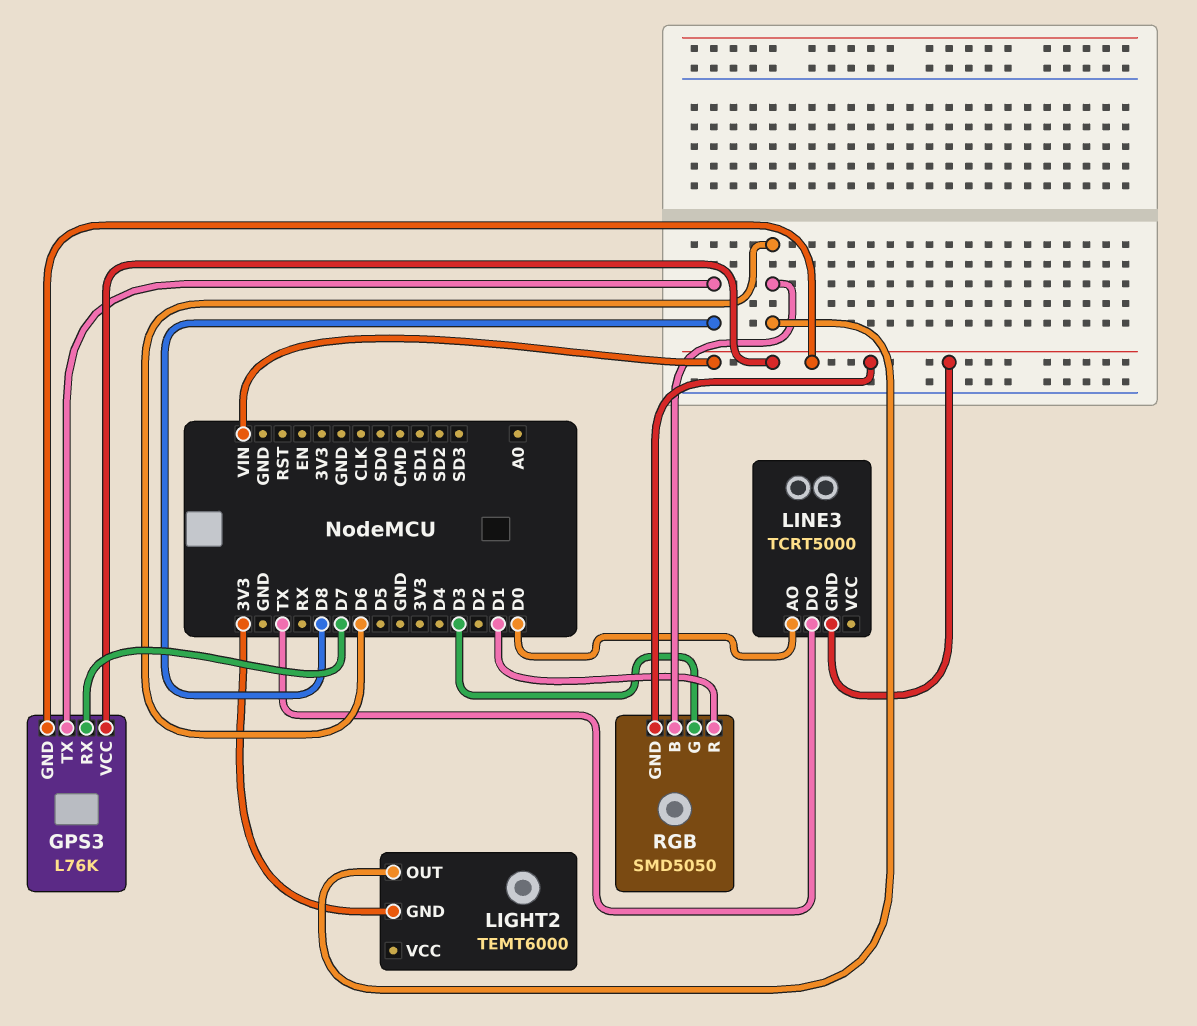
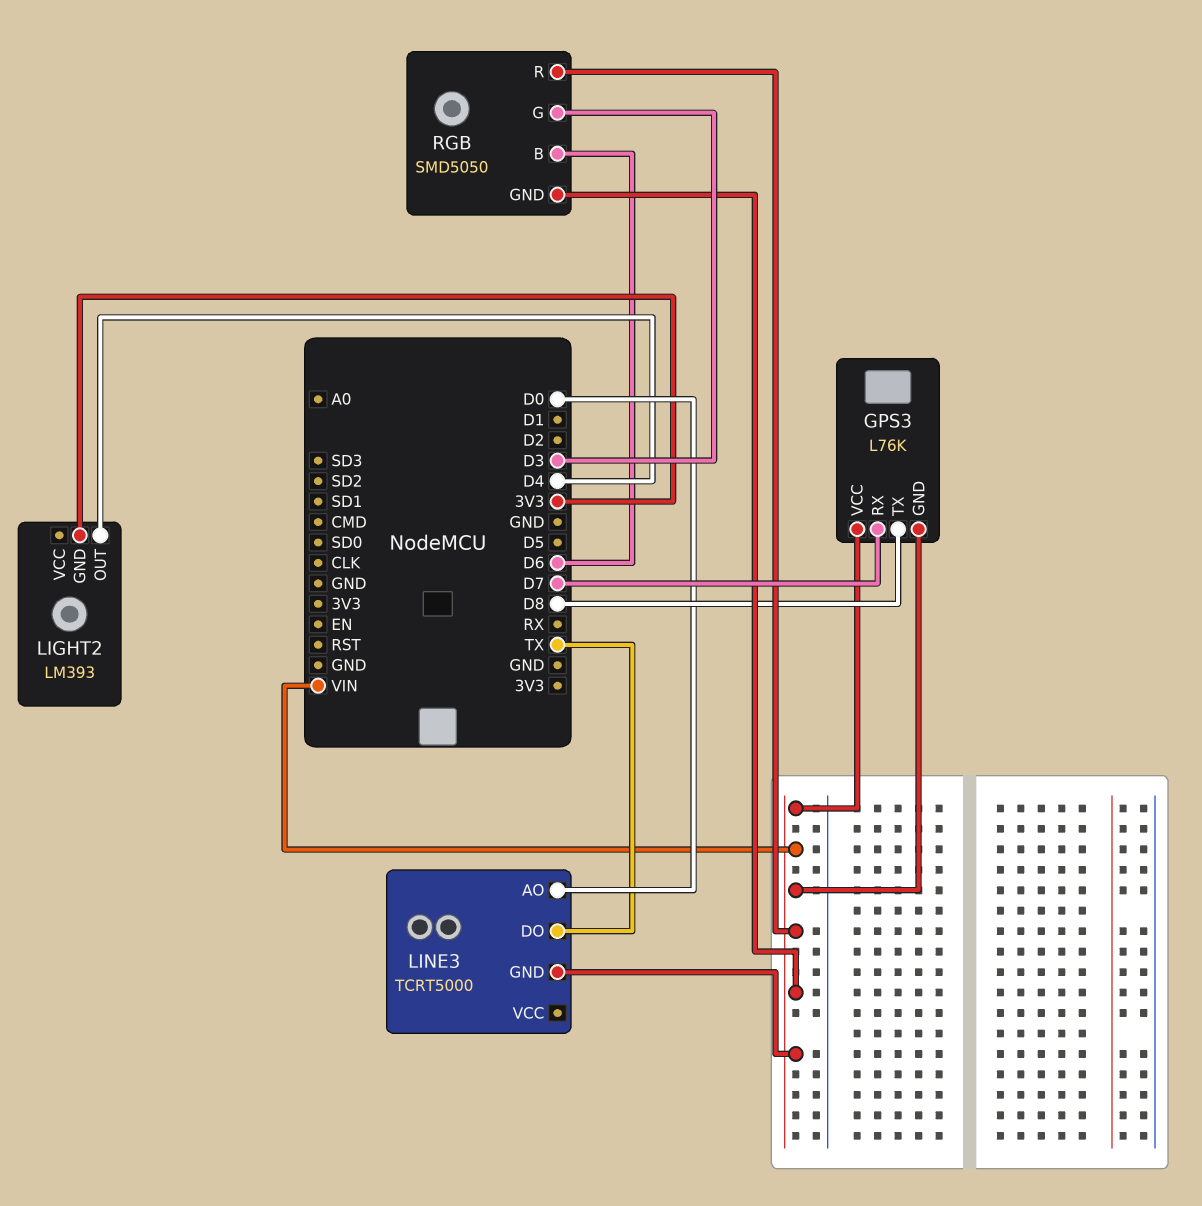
LIGHT2: TEMT6000 -> LM393
LIGHT2 pin OUT: D6 -> D4
RGB pin R: D1 -> VIN

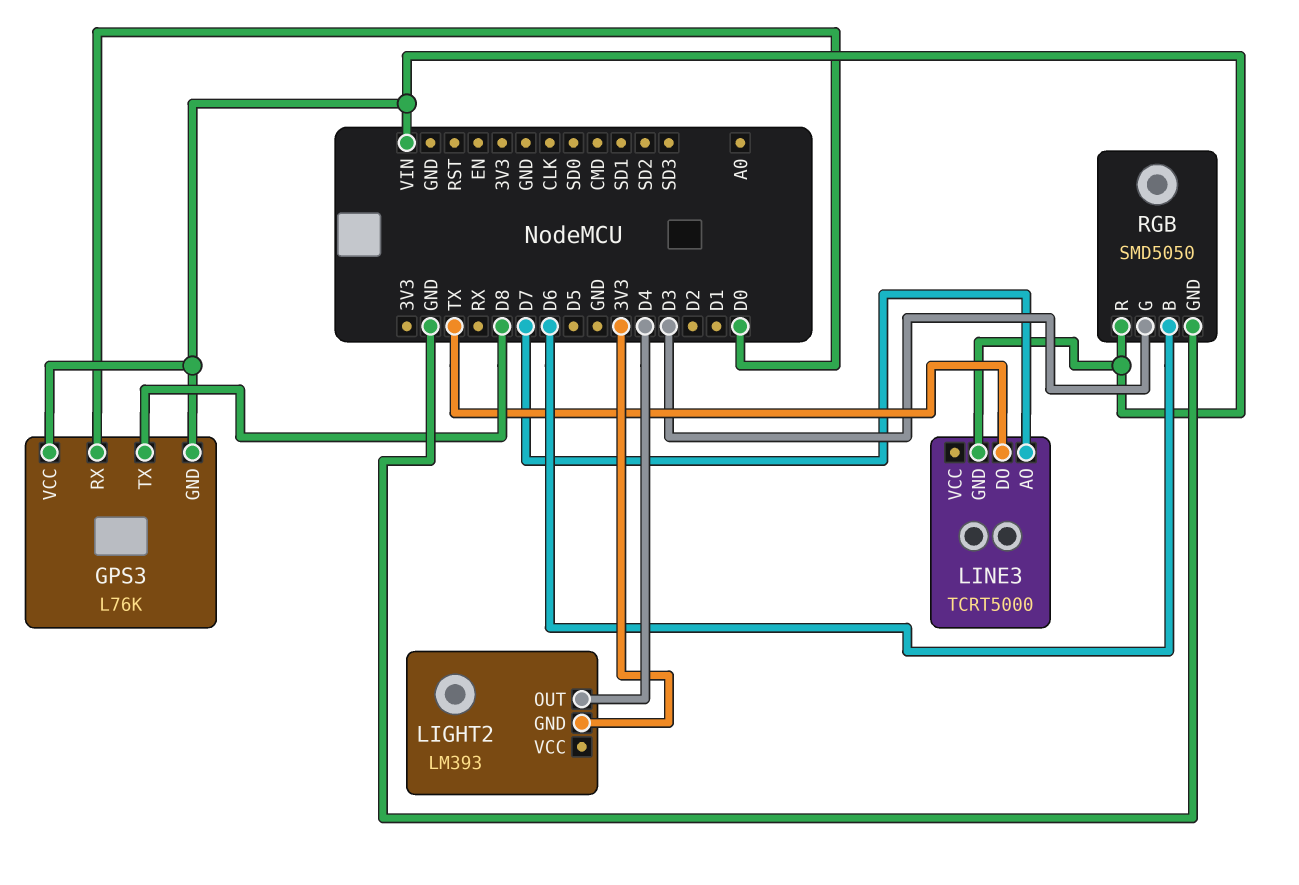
GPS3 pin RX: D7 -> D0
LINE3 pin AO: D0 -> D7
RGB pin GND: VIN -> GND

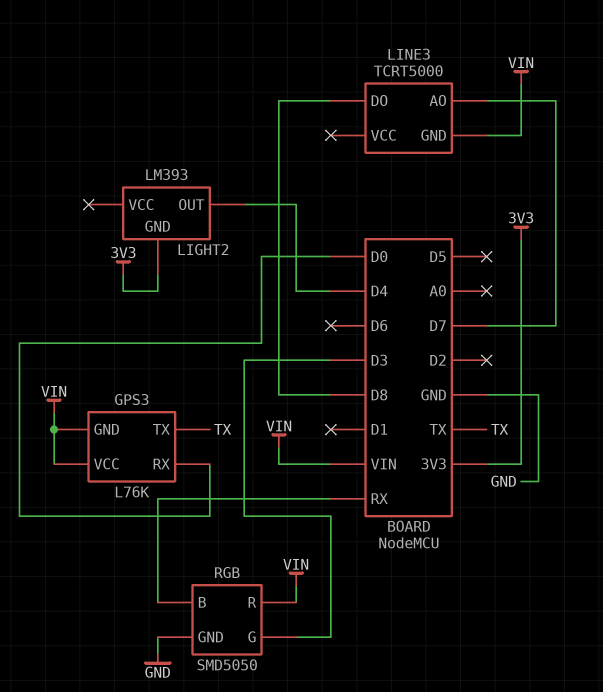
GPS3 pin TX: D8 -> TX
LINE3 pin DO: TX -> D8
RGB pin B: D6 -> RX

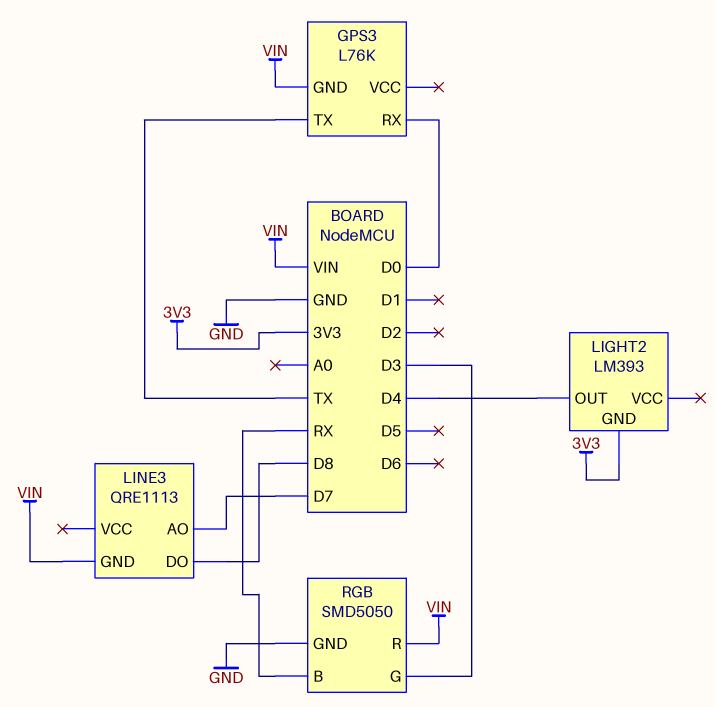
GPS3 pin VCC: VIN -> none
LINE3: TCRT5000 -> QRE1113

